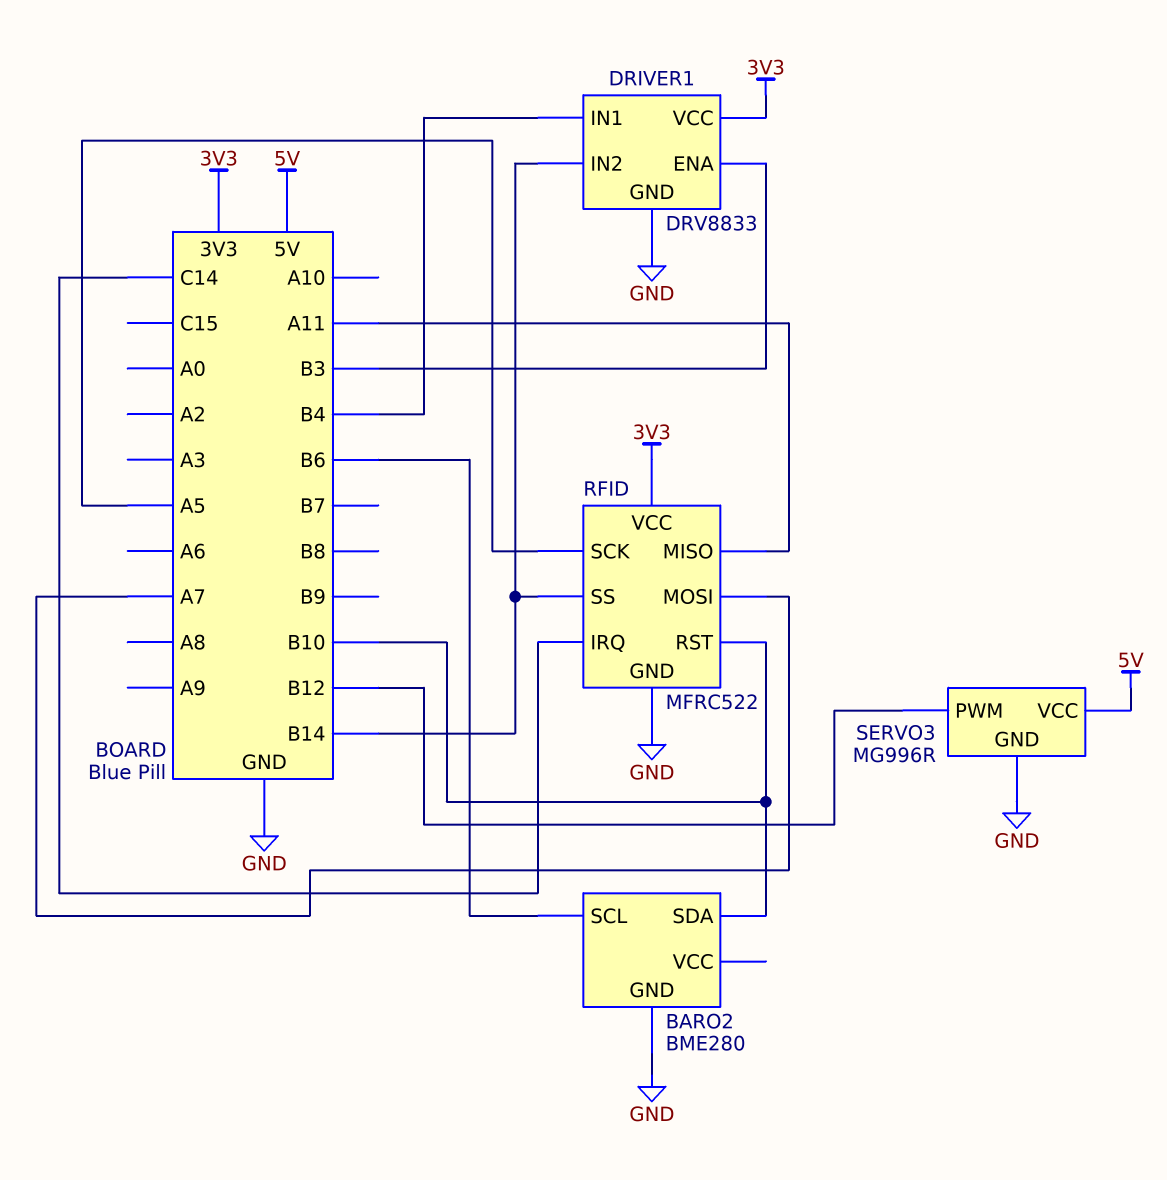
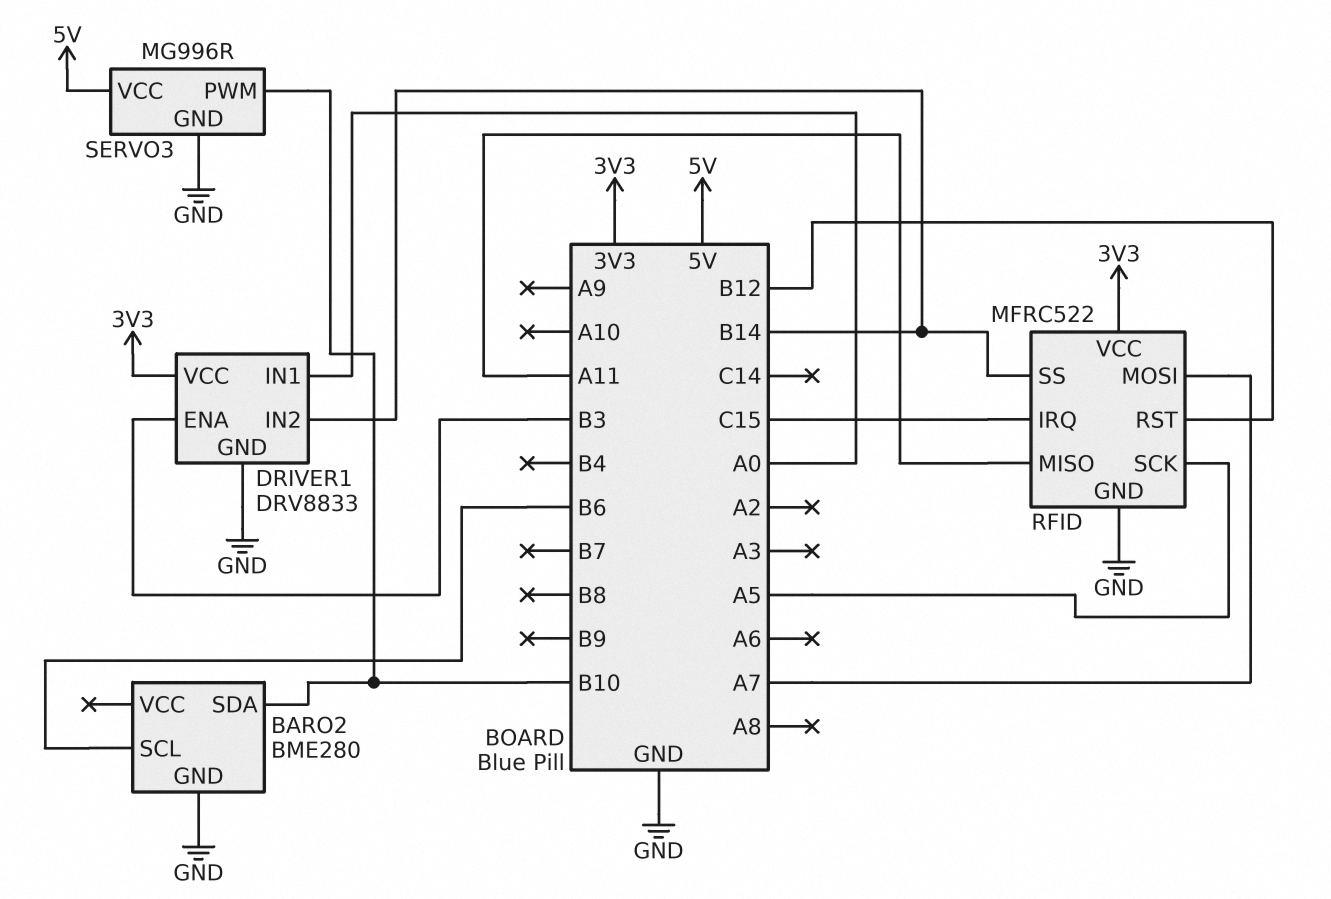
DRIVER1 pin IN1: B4 -> A0
RFID pin IRQ: C14 -> C15
RFID pin RST: B10 -> B12
SERVO3 pin PWM: B12 -> B10

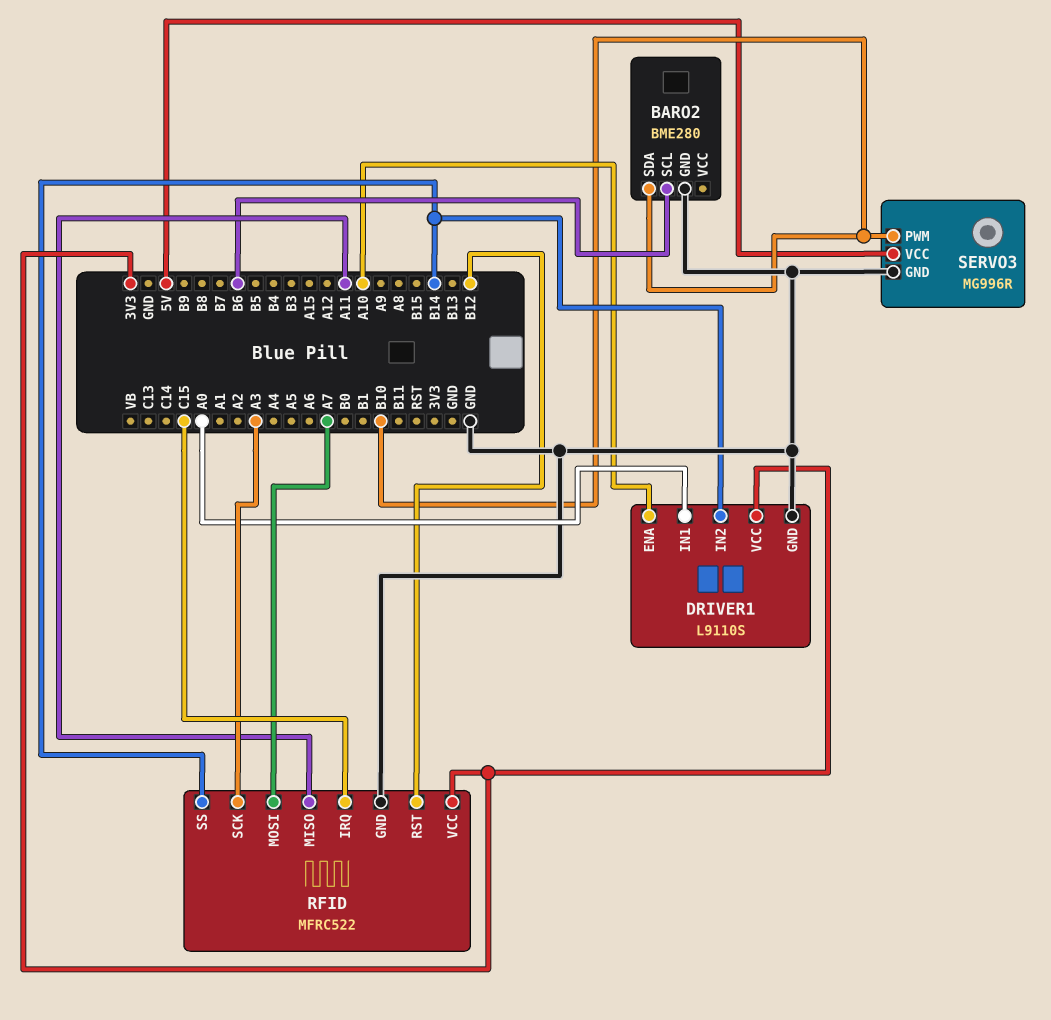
DRIVER1: DRV8833 -> L9110S
DRIVER1 pin ENA: B3 -> A10
RFID pin SCK: A5 -> A3

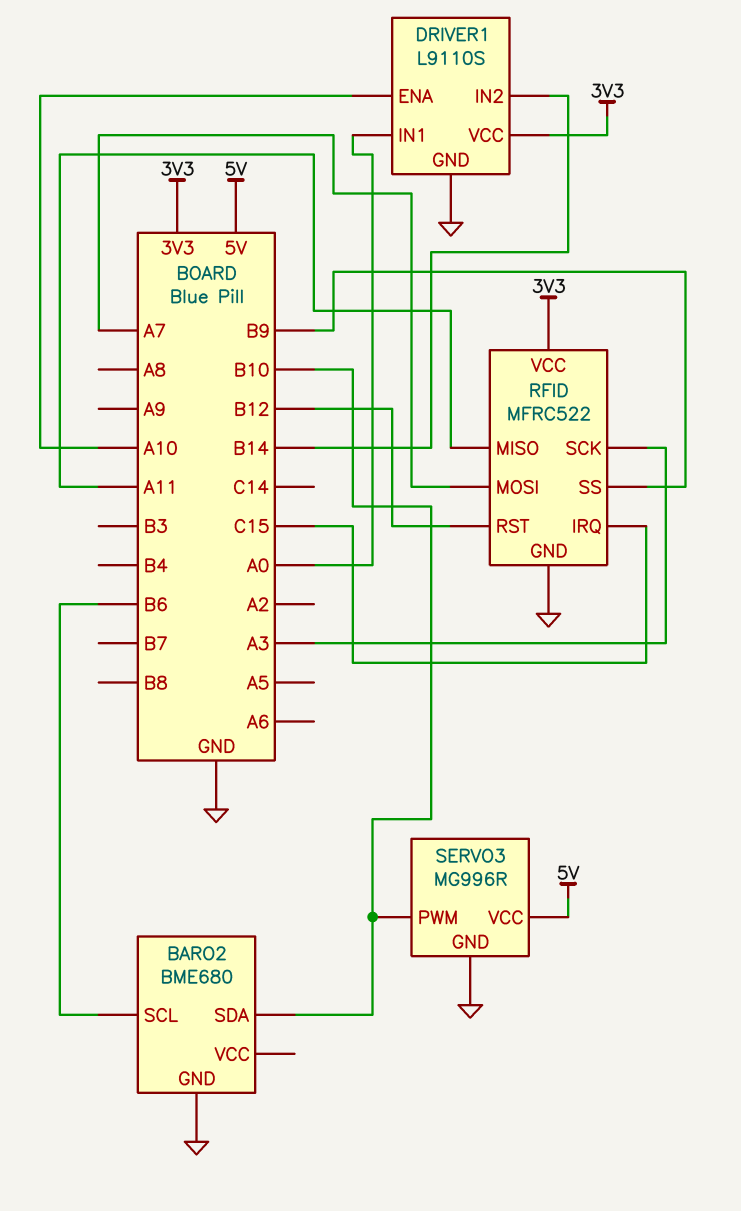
BARO2: BME280 -> BME680
RFID pin SS: B14 -> B9

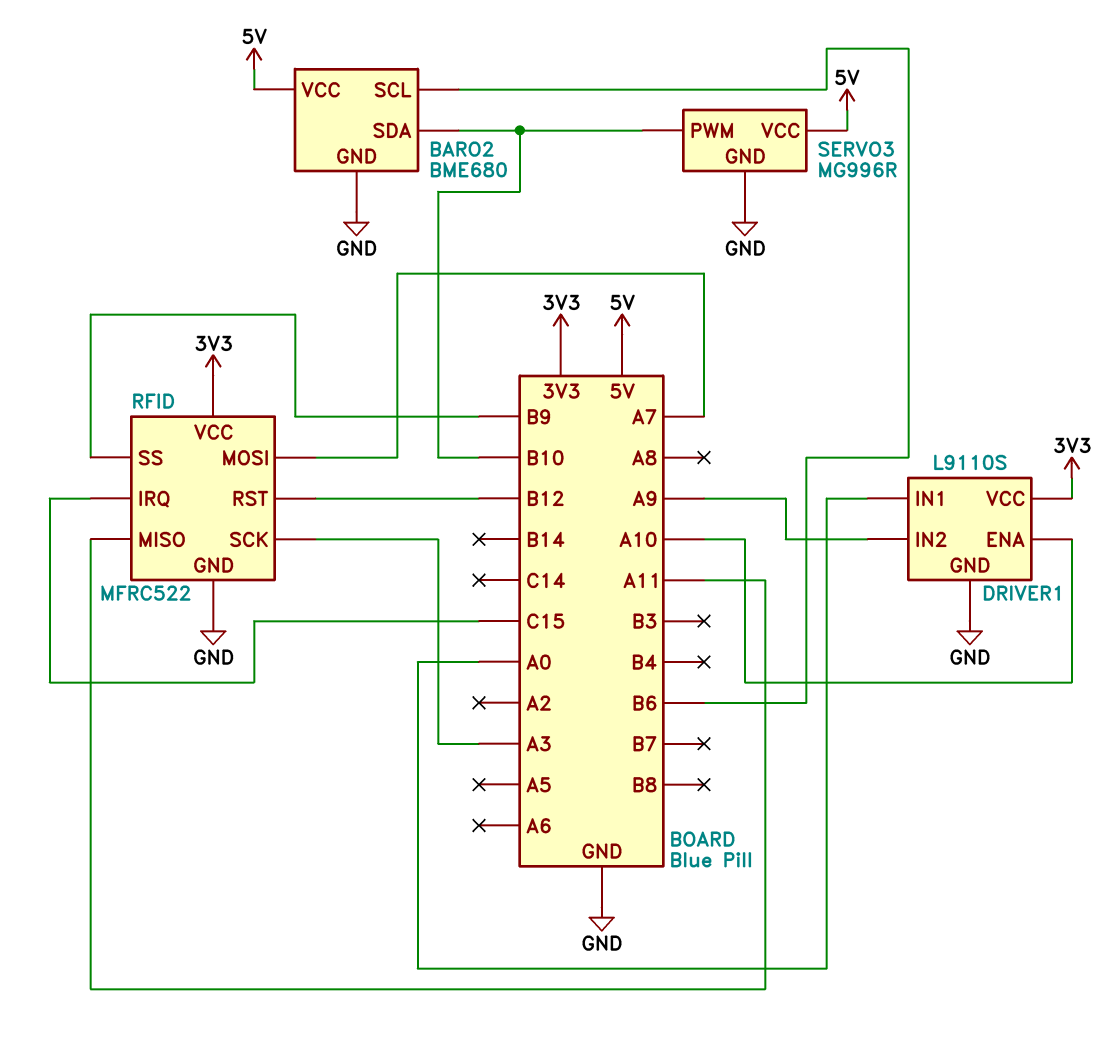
BARO2 pin VCC: none -> 5V
DRIVER1 pin IN2: B14 -> A9

